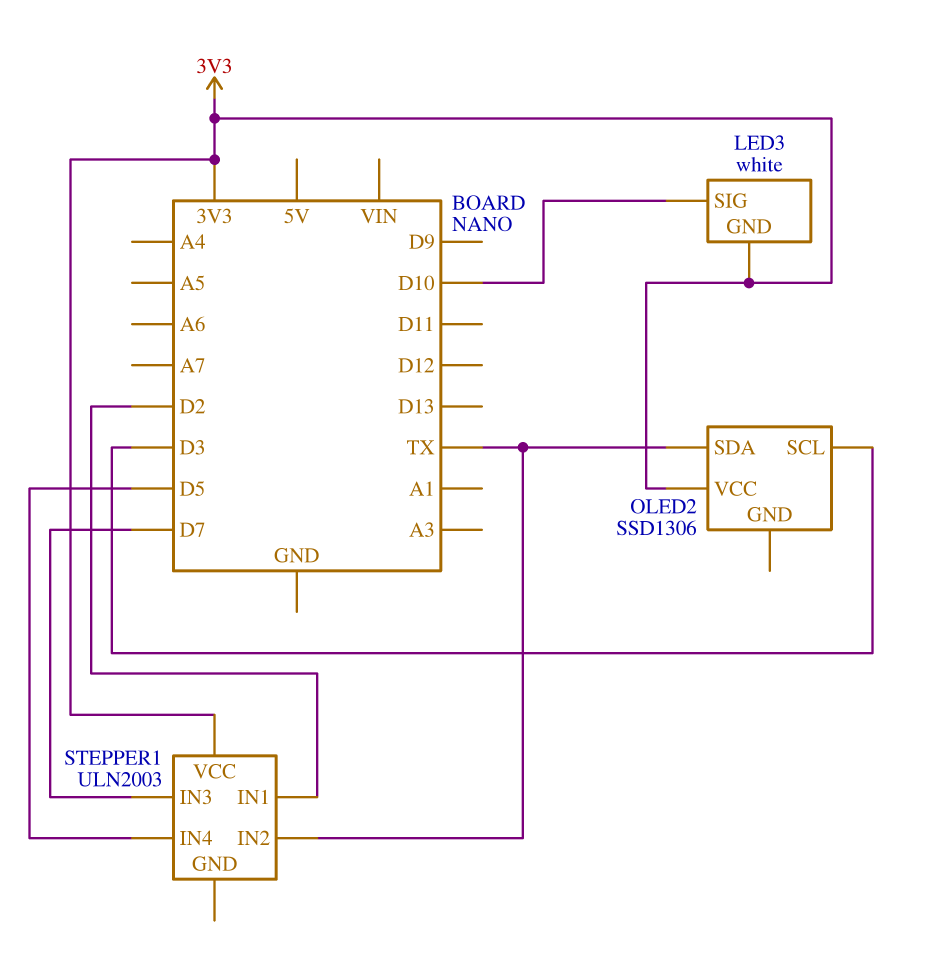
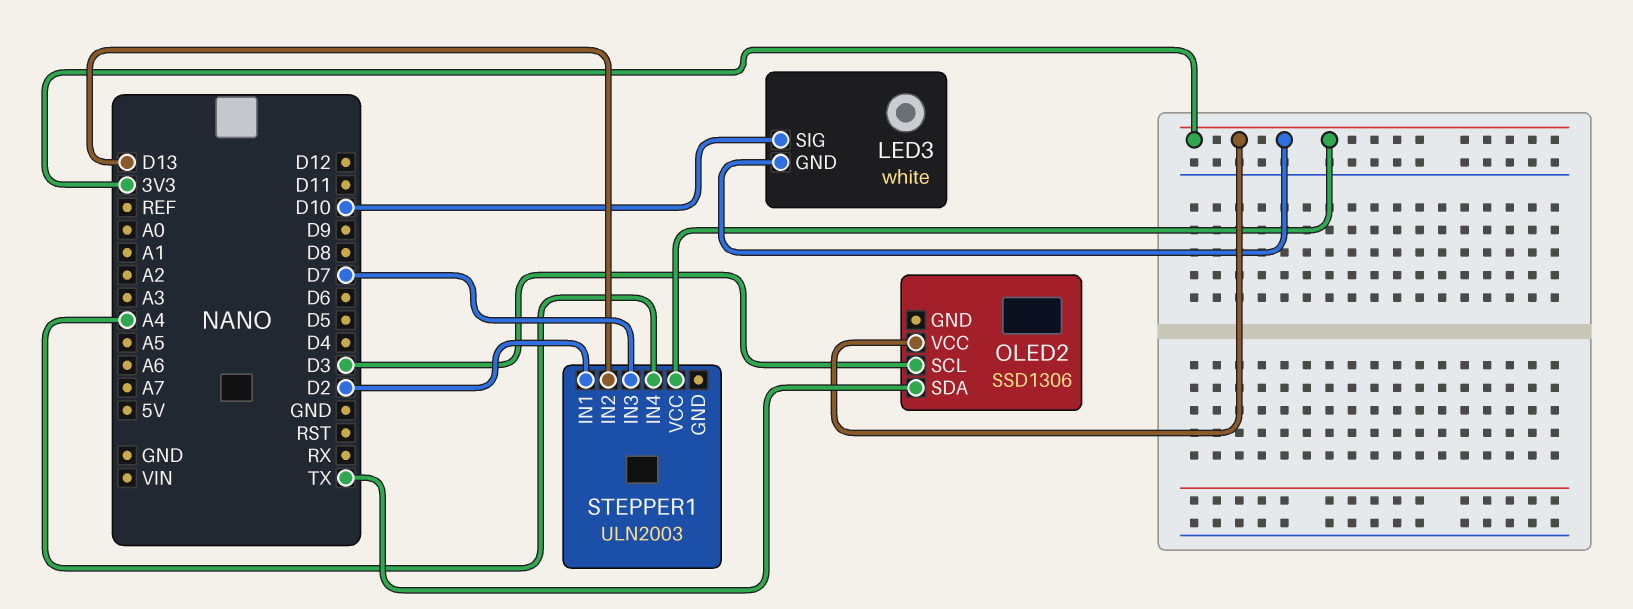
STEPPER1 pin IN2: TX -> D13
STEPPER1 pin IN4: D5 -> A4

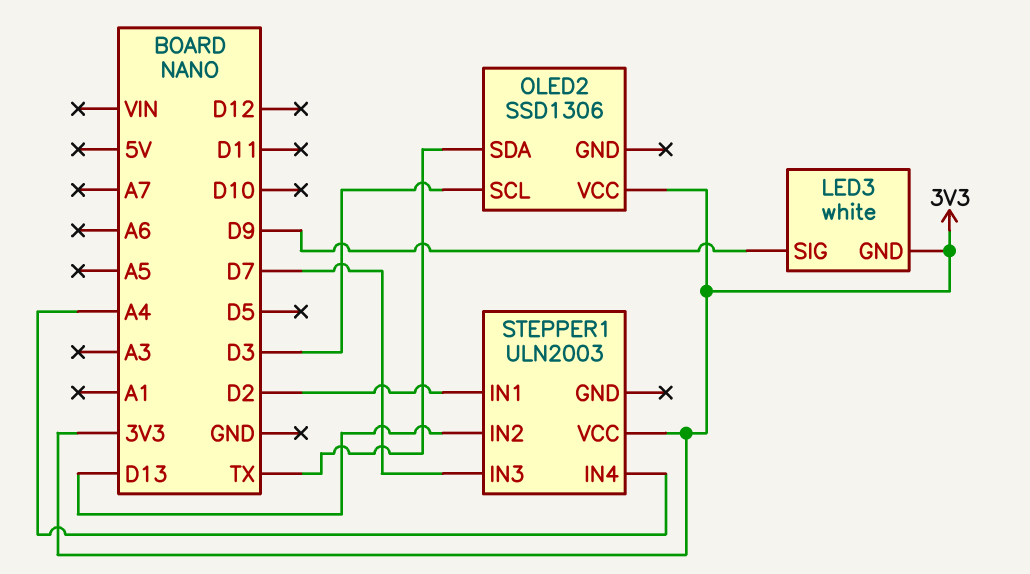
LED3 pin SIG: D10 -> D9

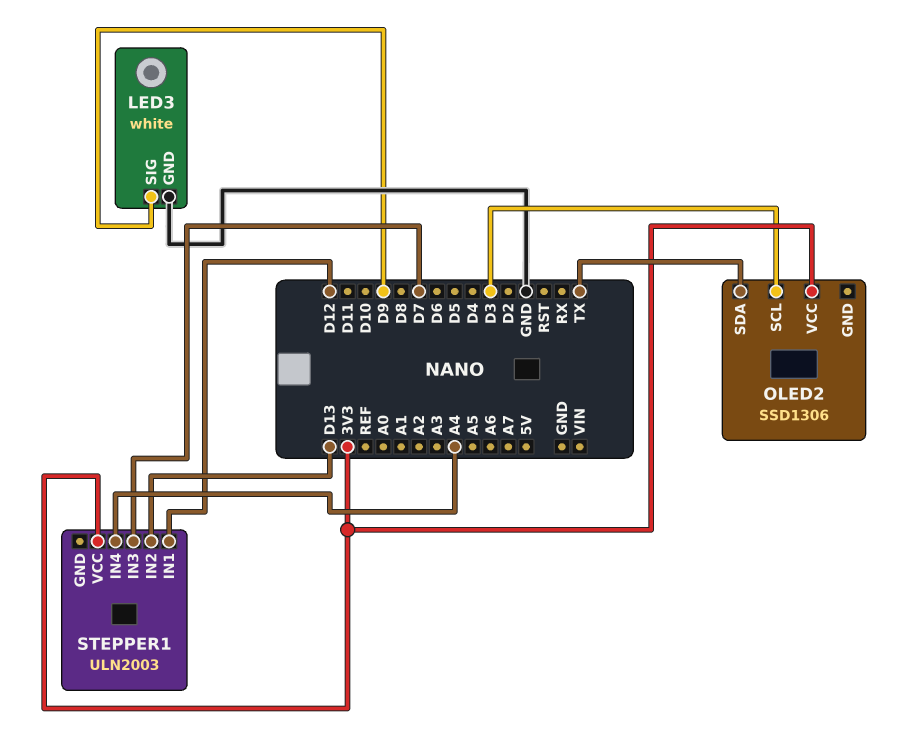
LED3 pin GND: 3V3 -> GND
STEPPER1 pin IN1: D2 -> D12

